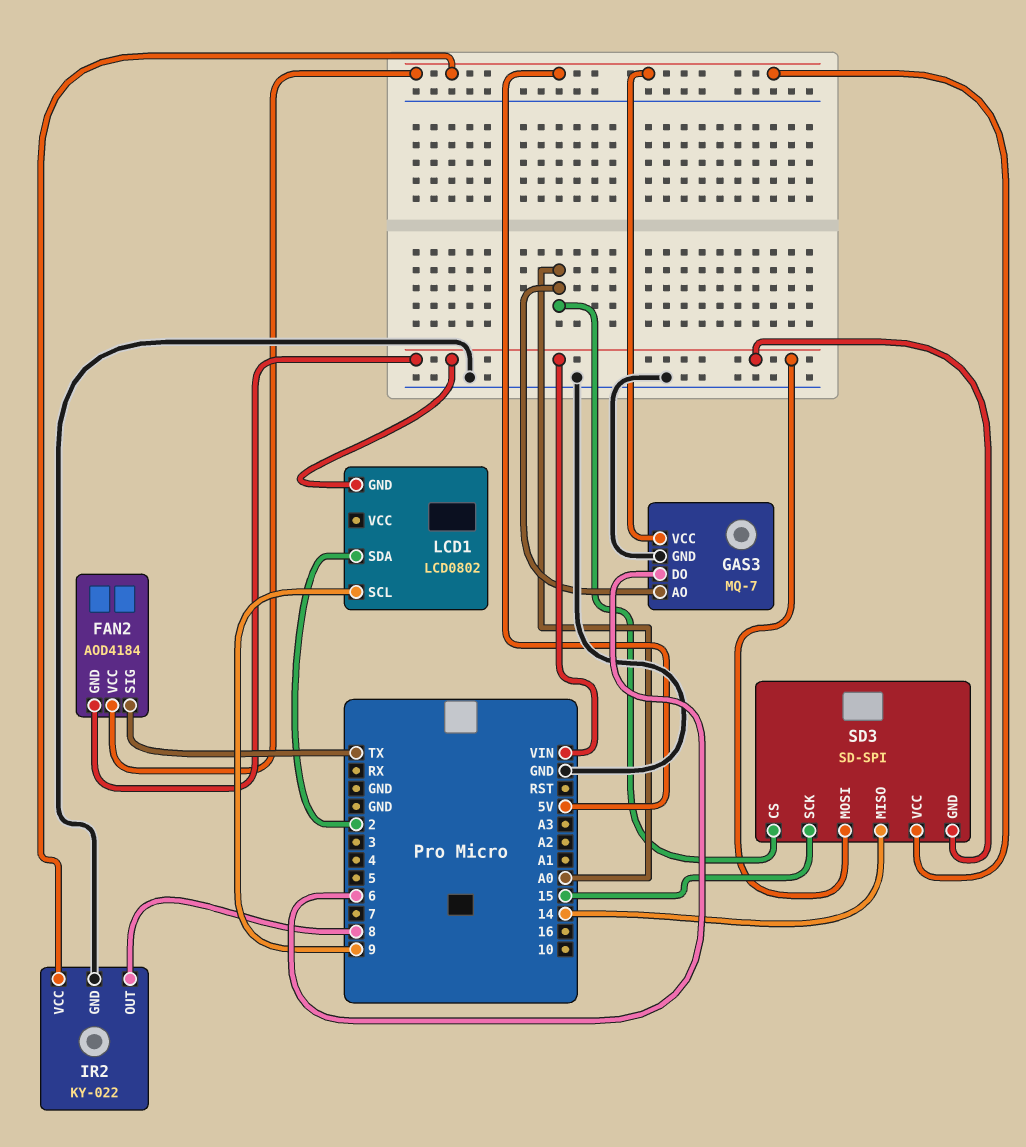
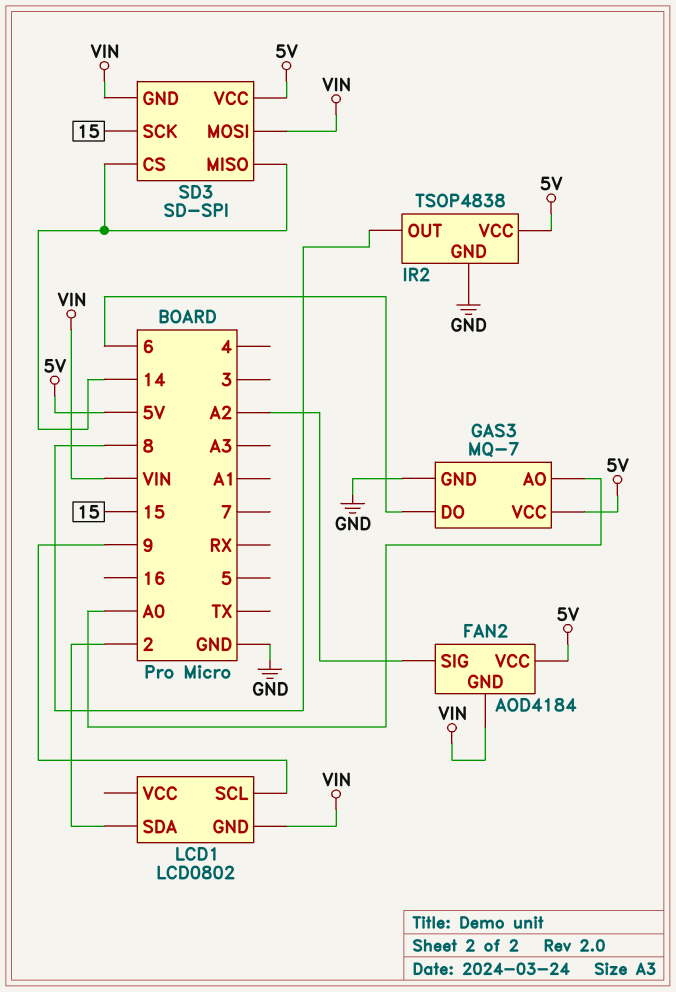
FAN2 pin SIG: TX -> A2
IR2: KY-022 -> TSOP4838
SD3 pin CS: A0 -> 14

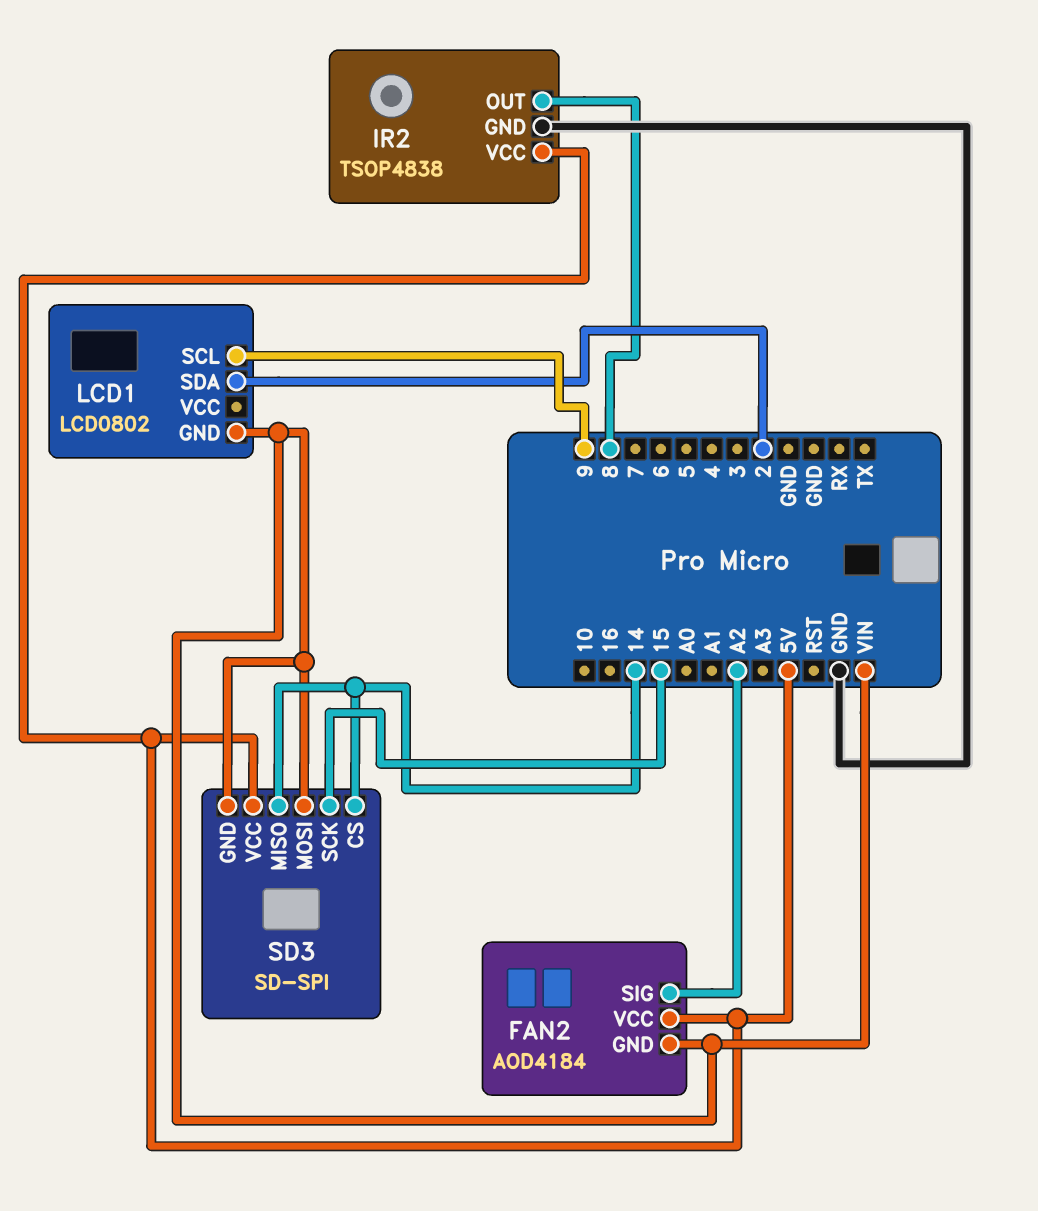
GAS3: MQ-7 -> none
GAS3 pin AO: A0 -> none
GAS3 pin DO: 6 -> none
GAS3 pin GND: GND -> none
GAS3 pin VCC: 5V -> none

